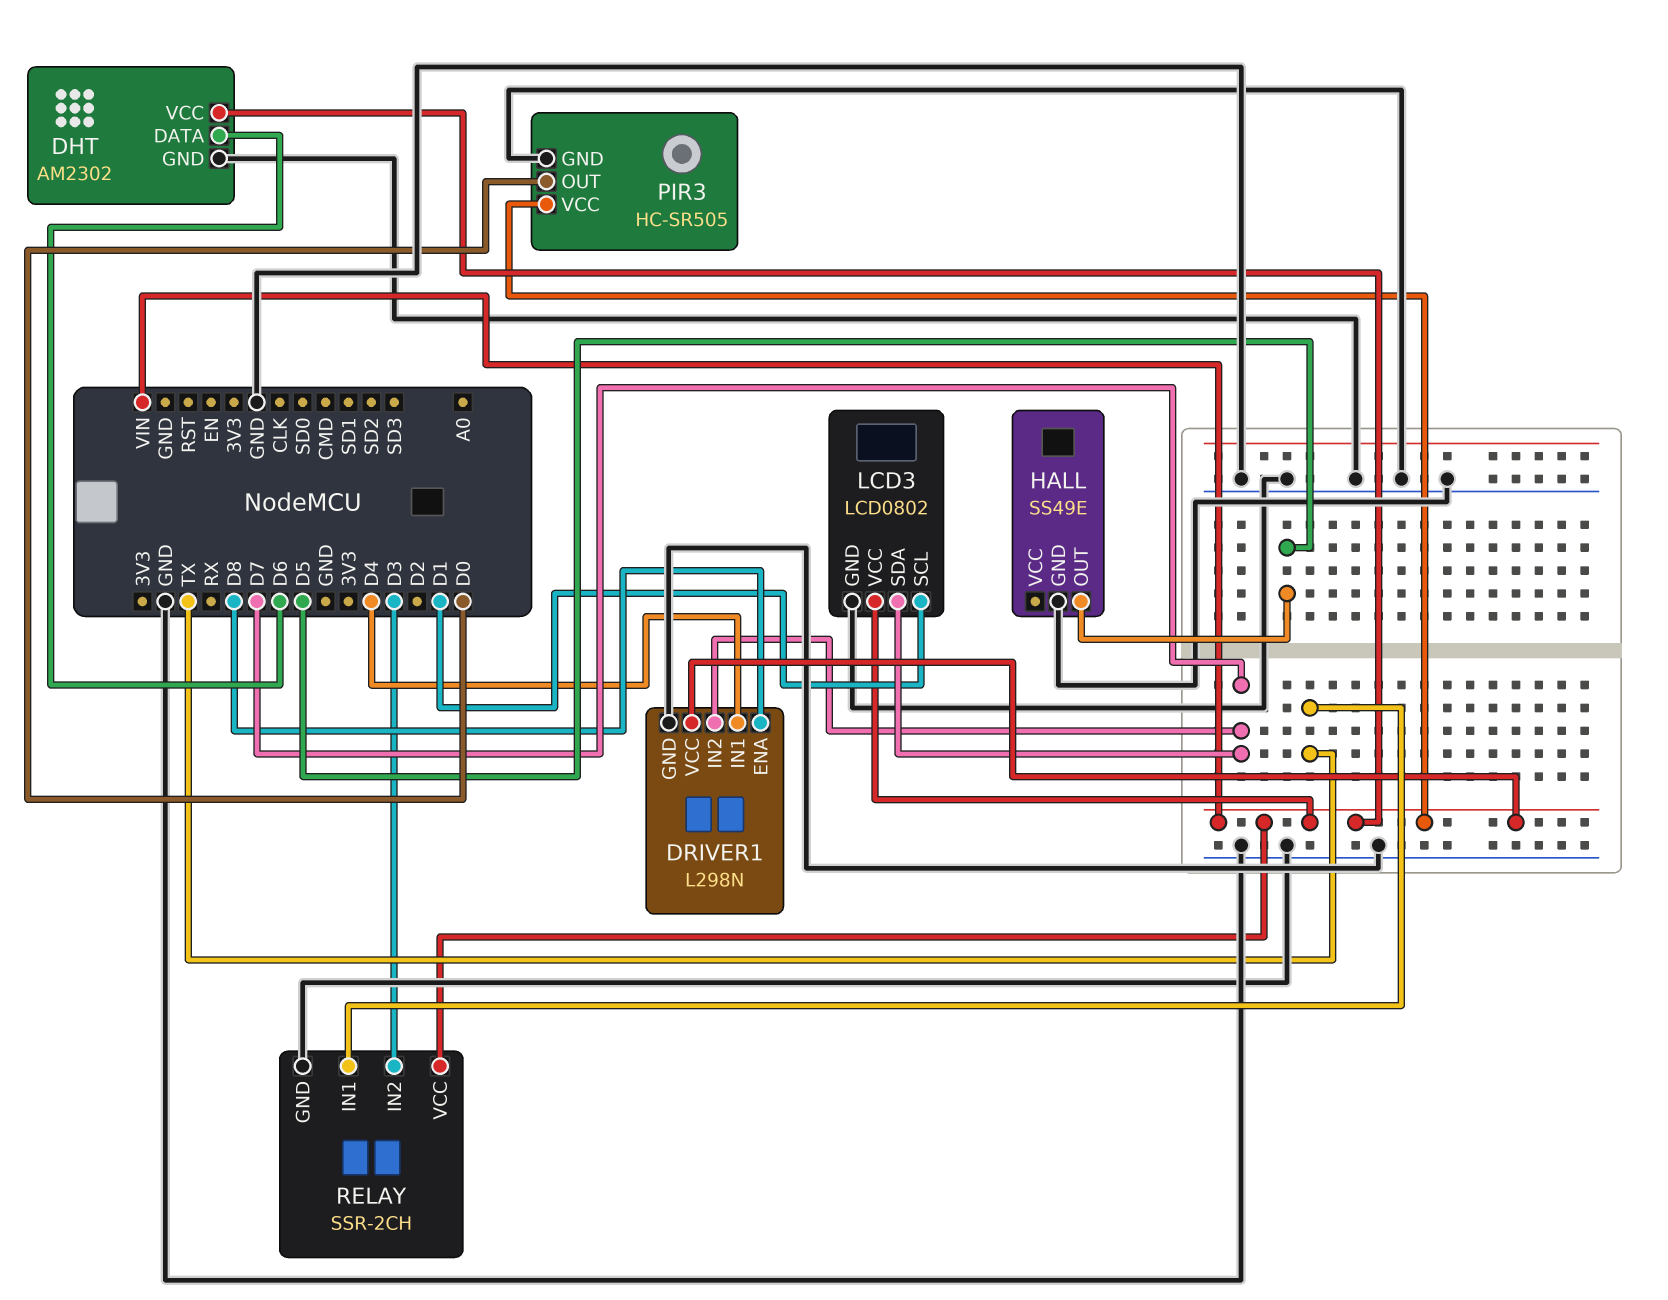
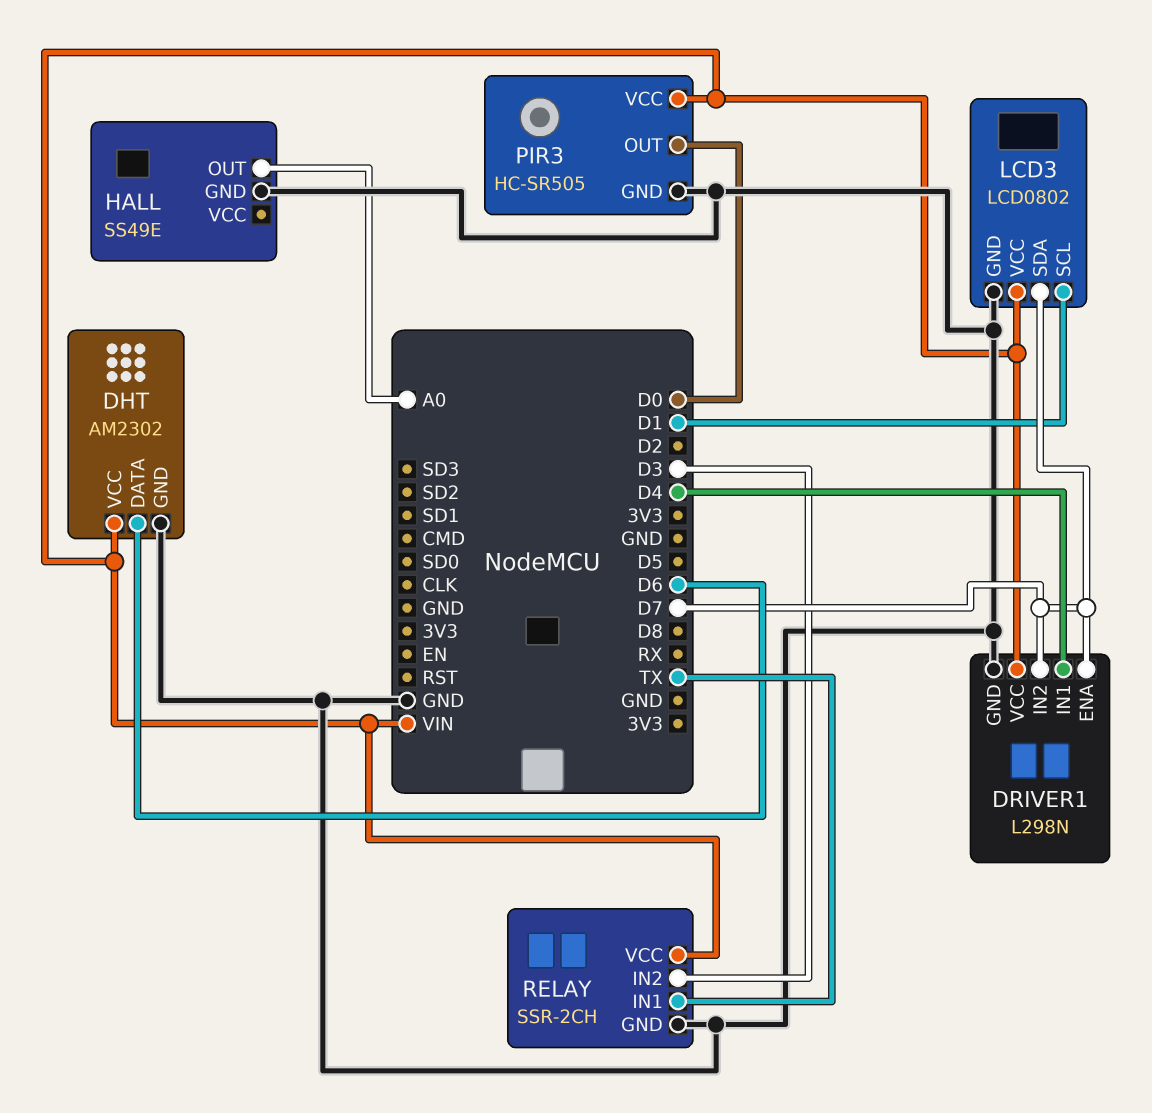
DRIVER1 pin ENA: D8 -> D7
HALL pin OUT: D5 -> A0

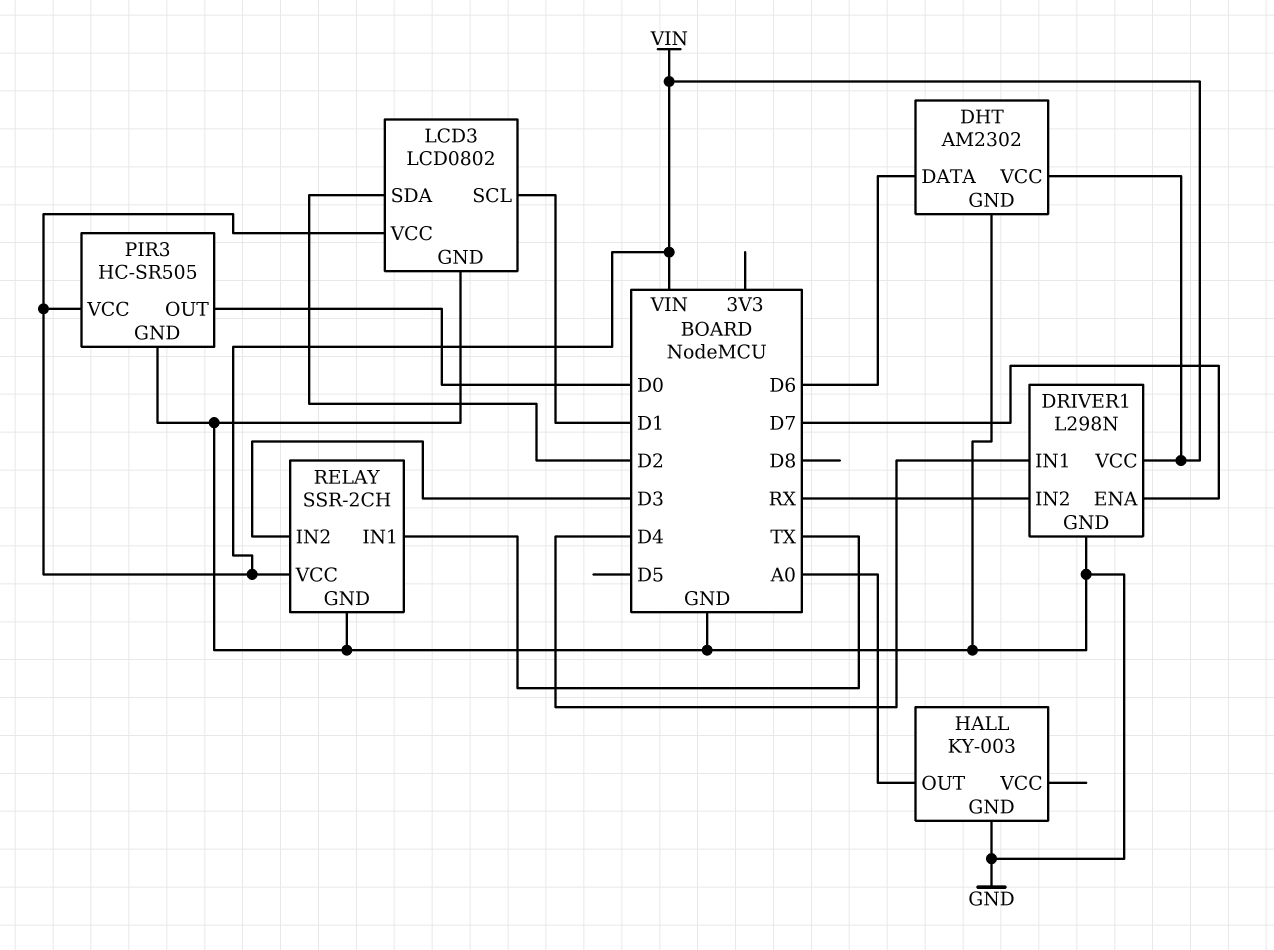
DRIVER1 pin IN2: D7 -> RX
HALL: SS49E -> KY-003
LCD3 pin SDA: D7 -> D2

